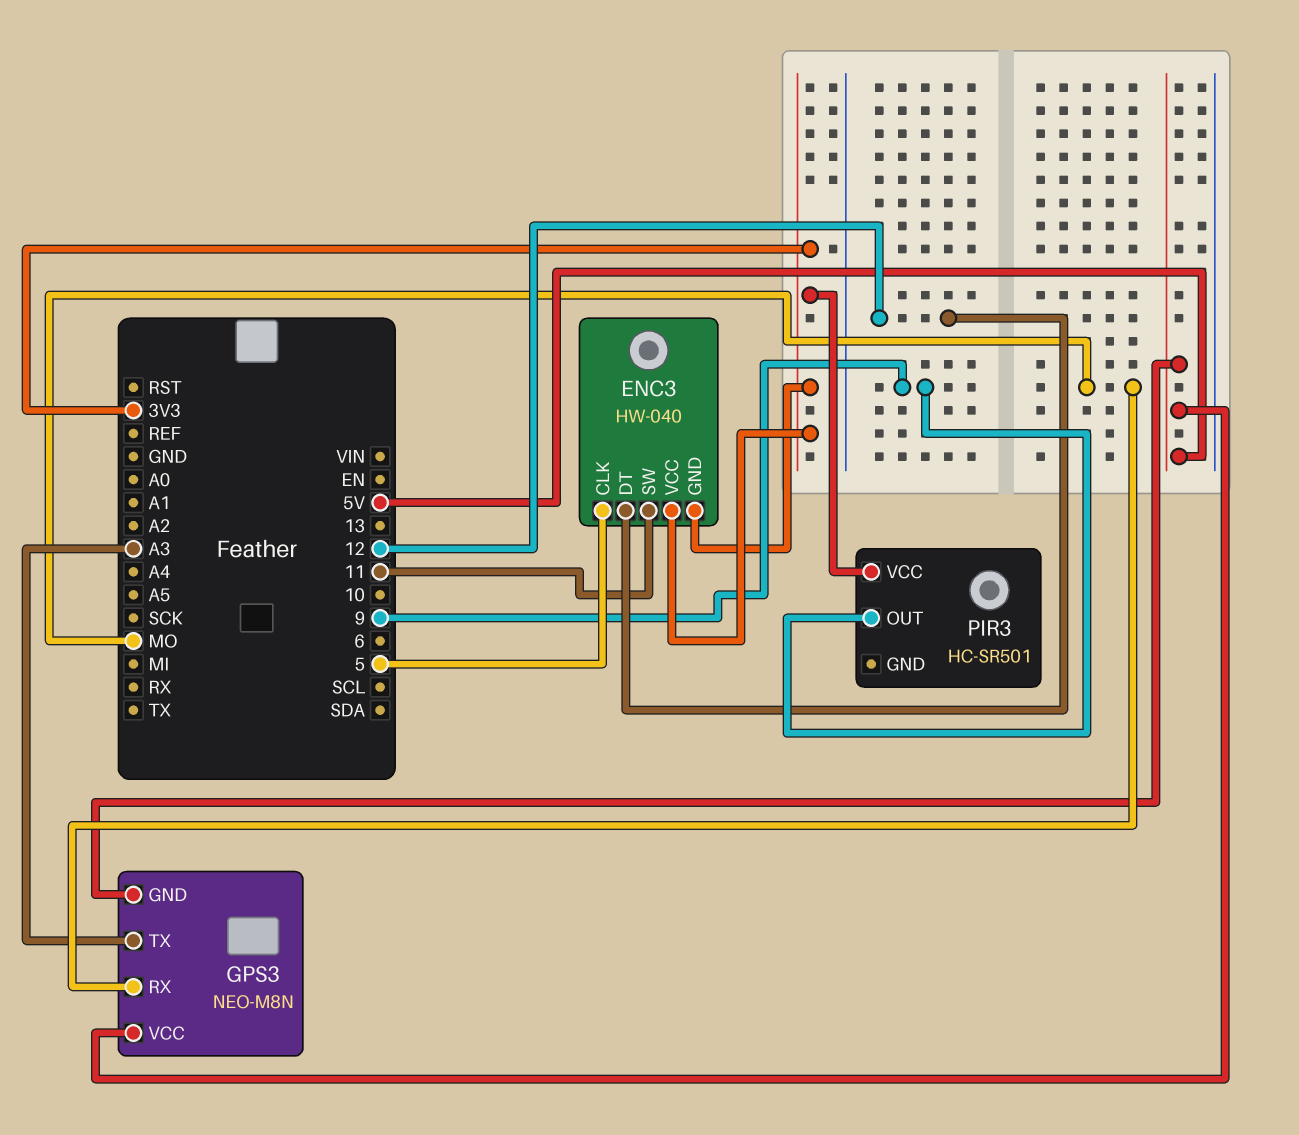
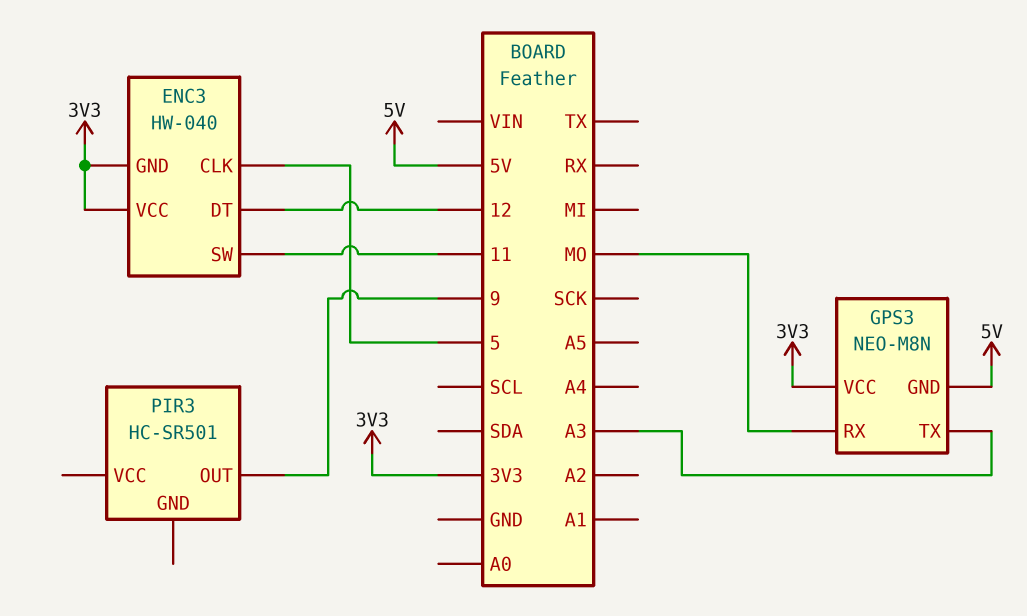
GPS3 pin VCC: 5V -> 3V3
PIR3 pin VCC: 3V3 -> none

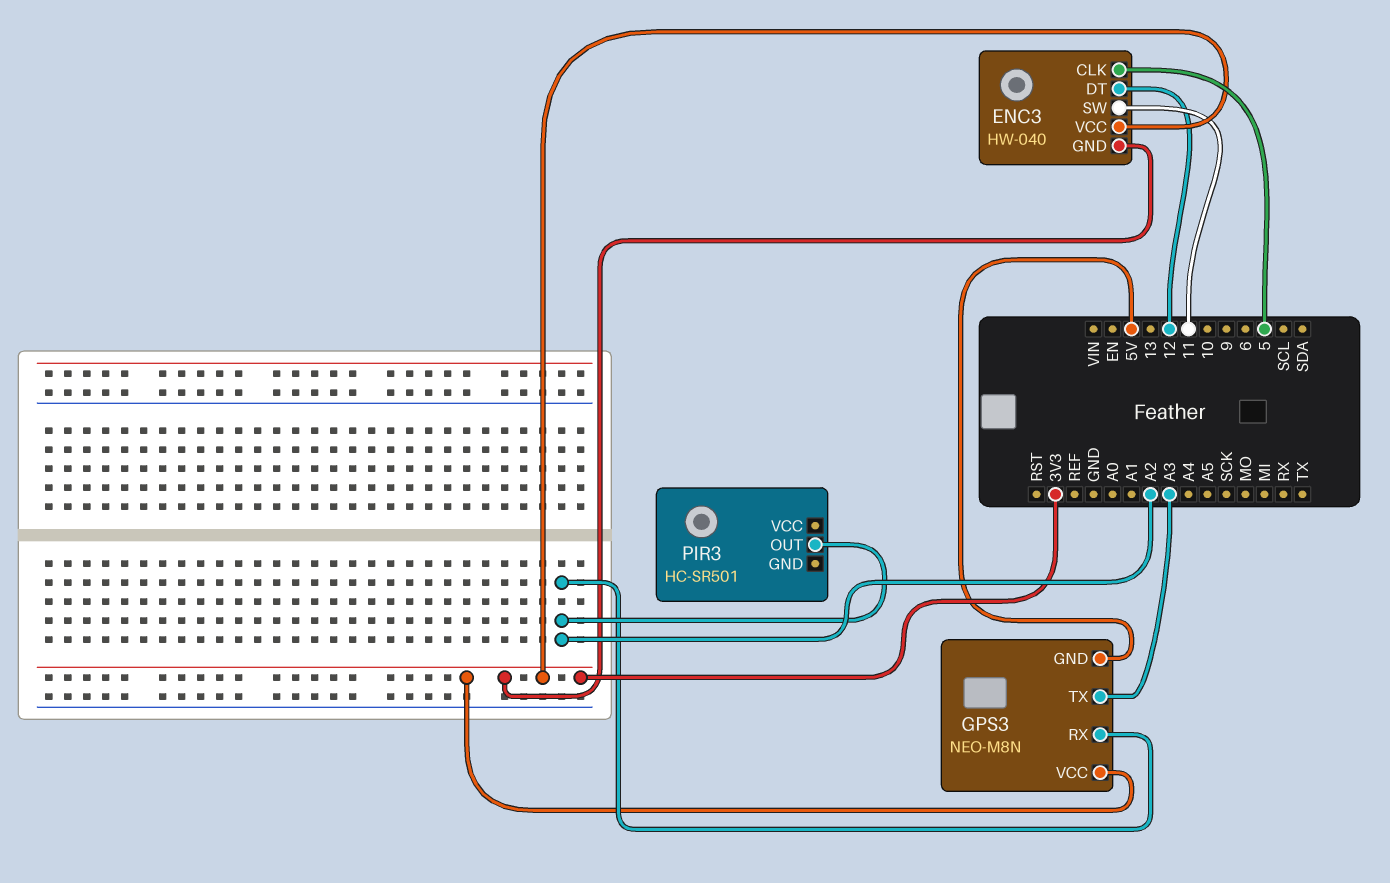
GPS3 pin RX: MO -> A2
PIR3 pin OUT: 9 -> A2

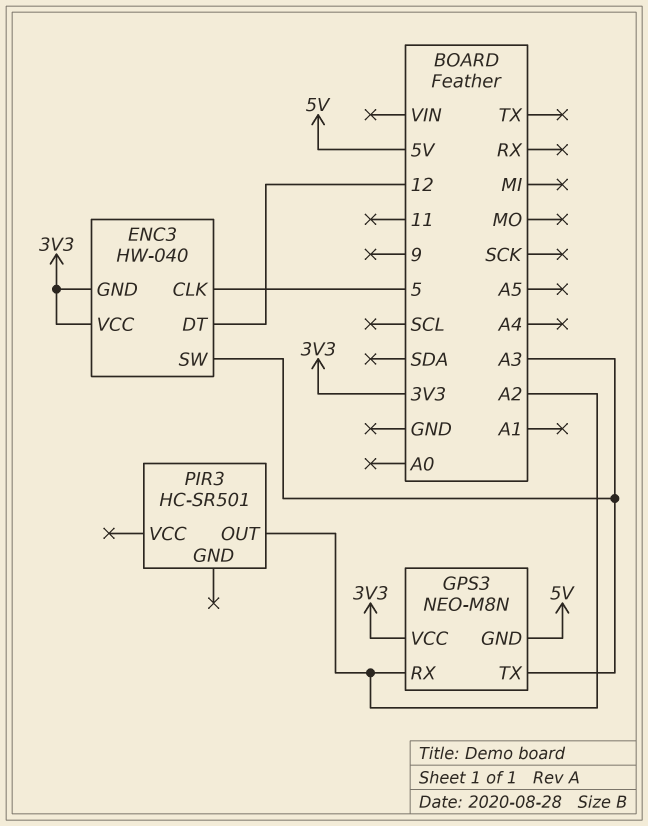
ENC3 pin SW: 11 -> A3

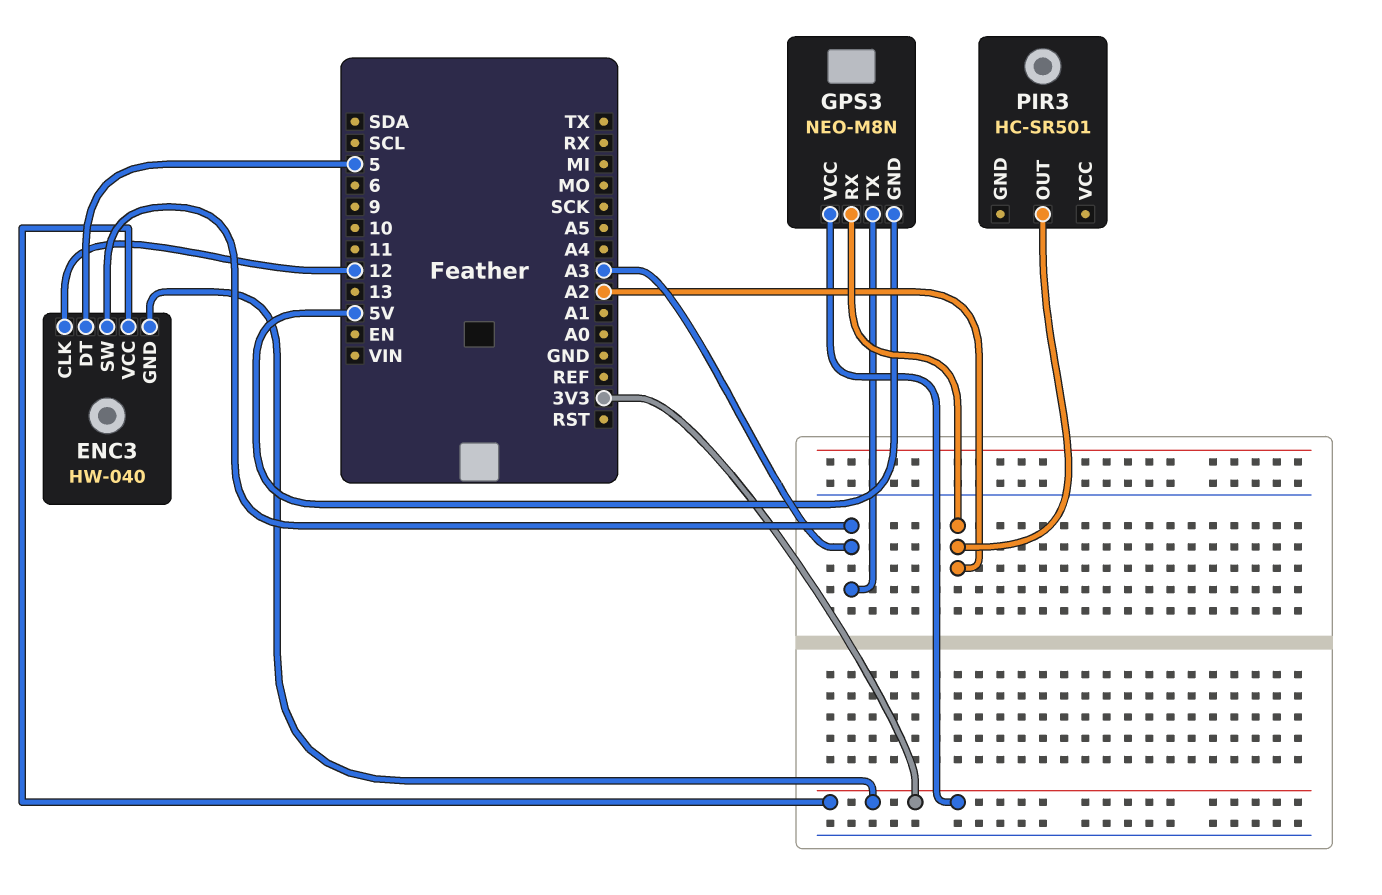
ENC3 pin CLK: 5 -> 12
ENC3 pin DT: 12 -> 5

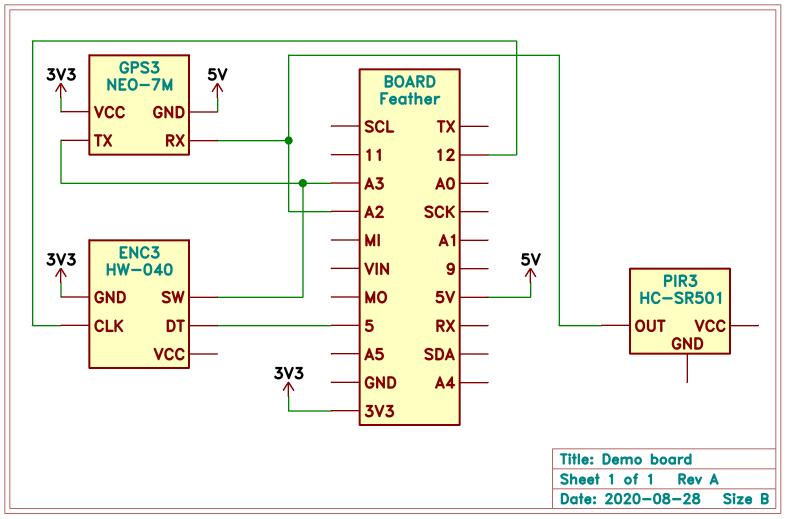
ENC3 pin VCC: 3V3 -> none
GPS3: NEO-M8N -> NEO-7M

